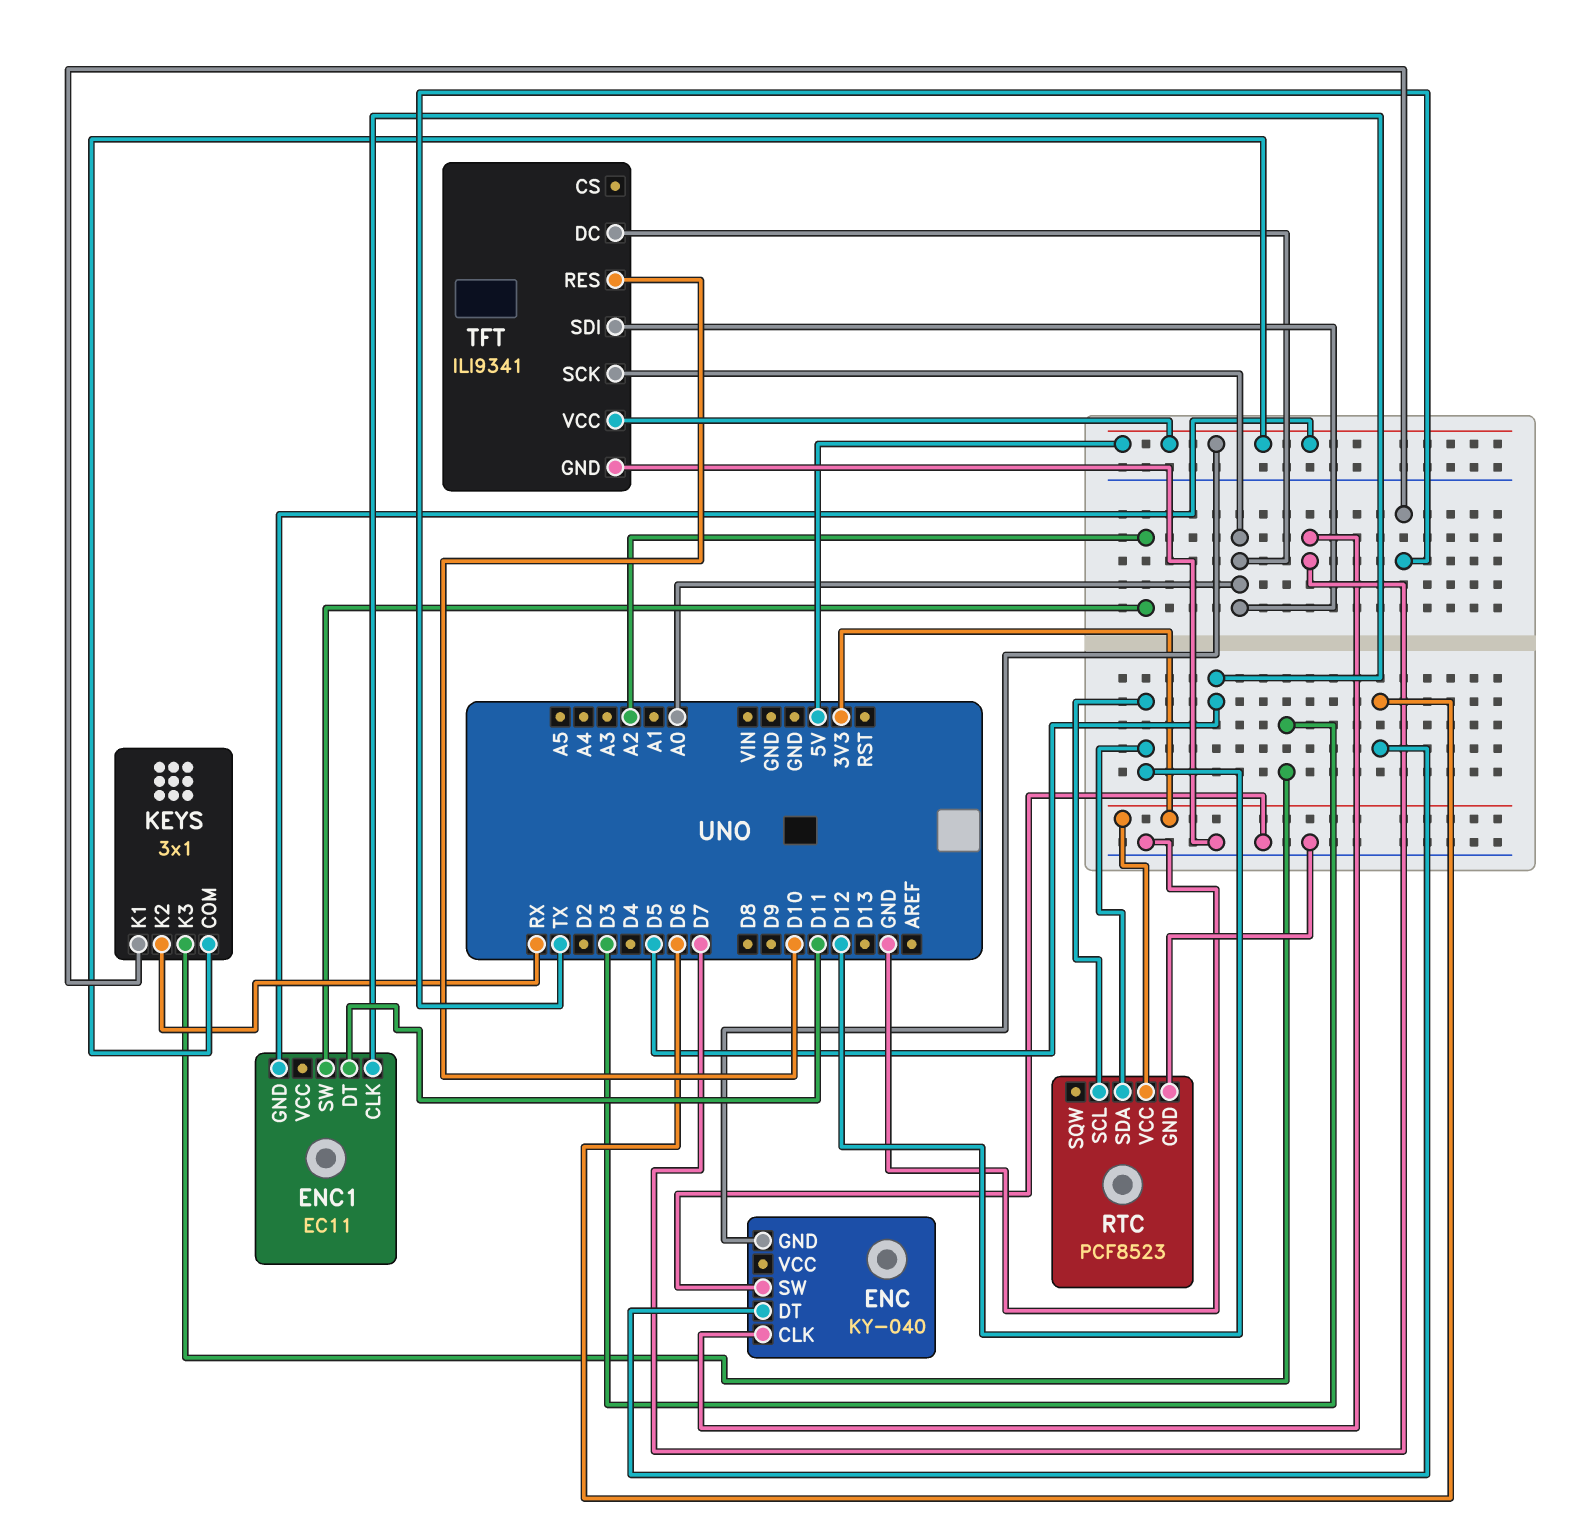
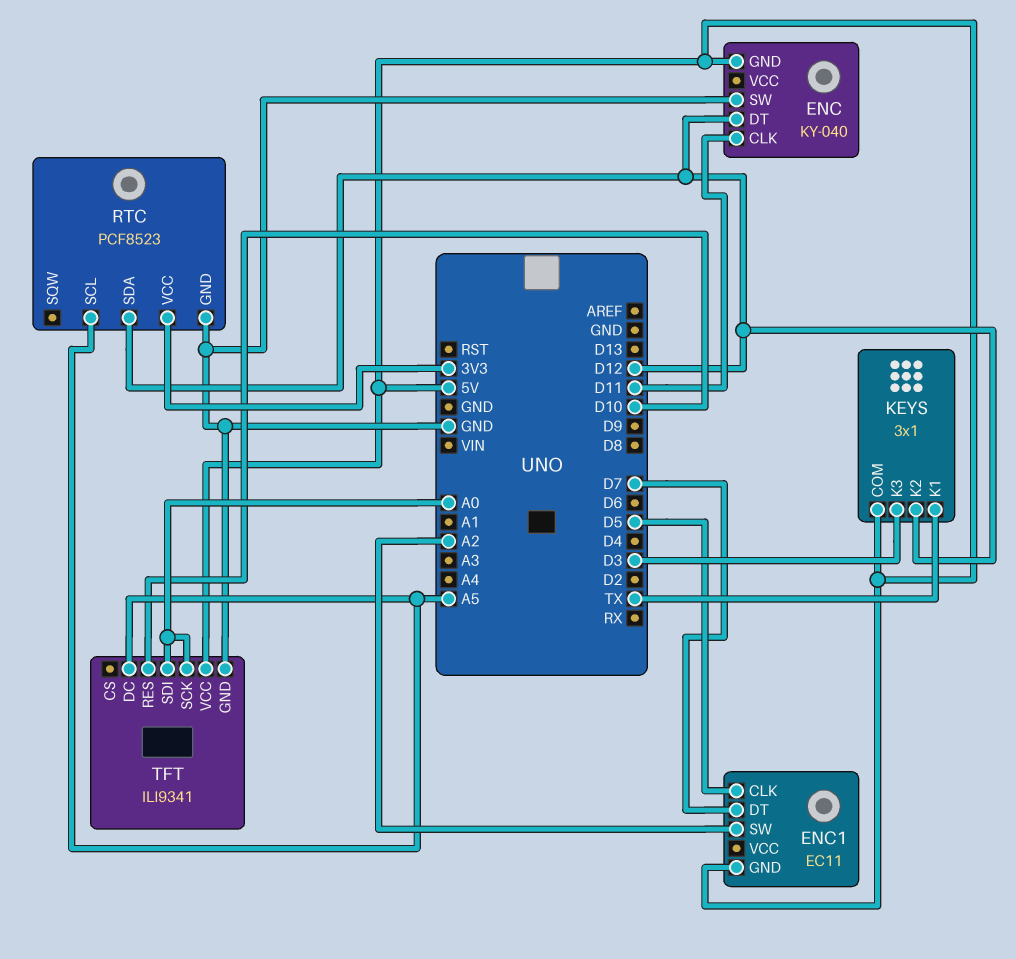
ENC pin CLK: D7 -> D11
ENC pin DT: D6 -> D12
ENC1 pin DT: D11 -> D7
KEYS pin K2: RX -> D12
RTC pin SCL: D12 -> A5
TFT pin DC: A0 -> A5

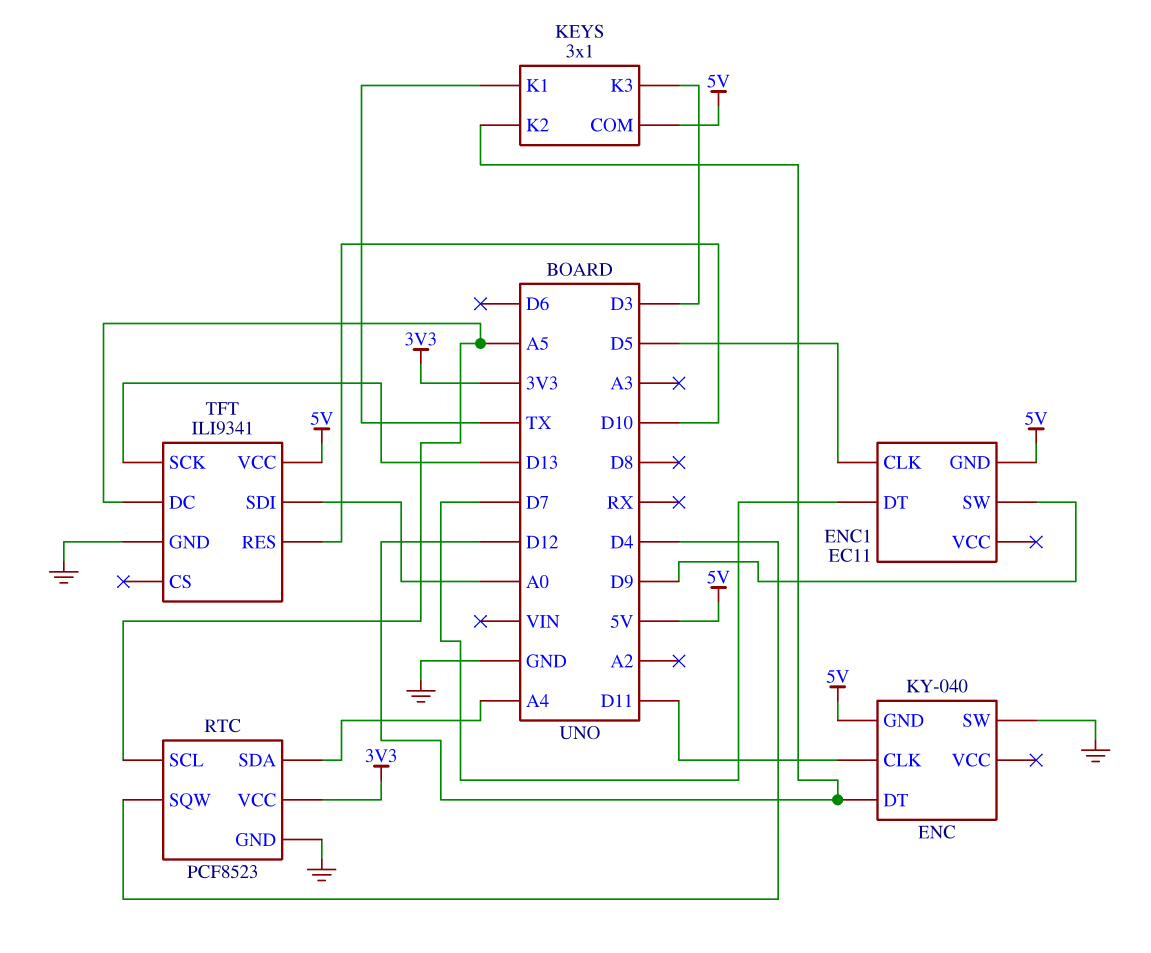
ENC1 pin SW: A2 -> D9
RTC pin SDA: D12 -> A4
RTC pin SQW: none -> D4
TFT pin SCK: A0 -> D13

